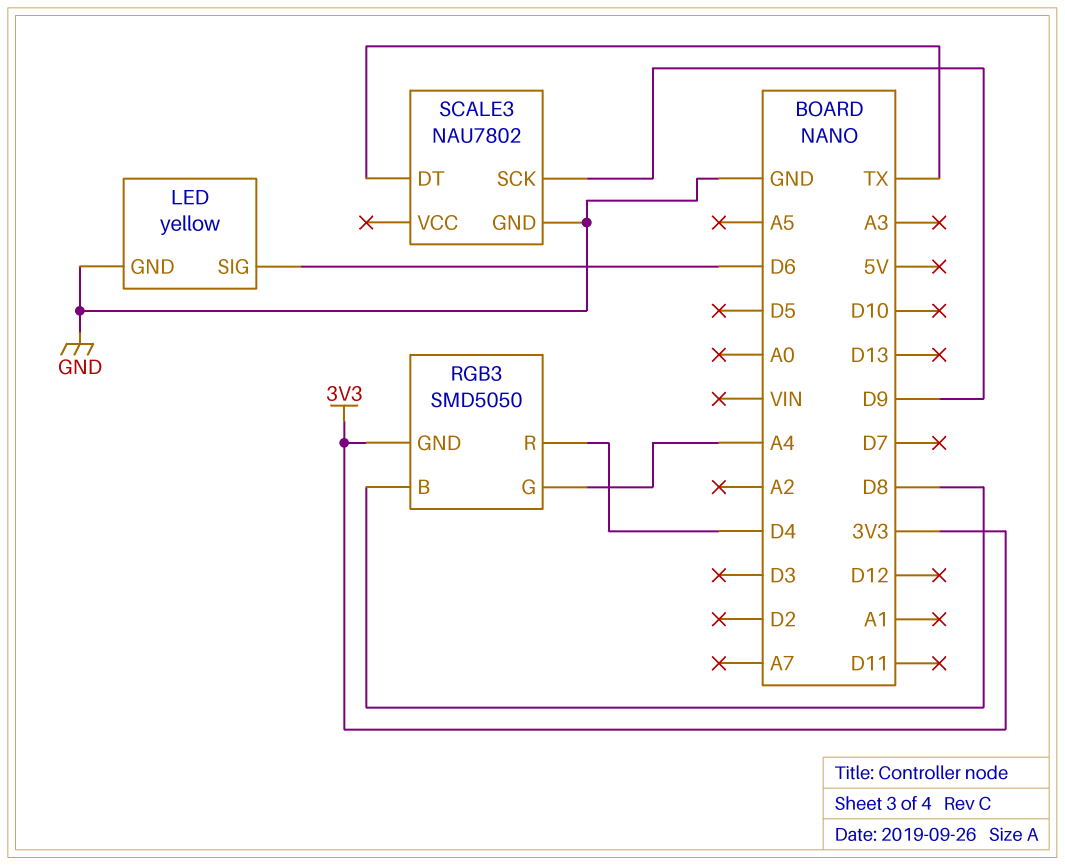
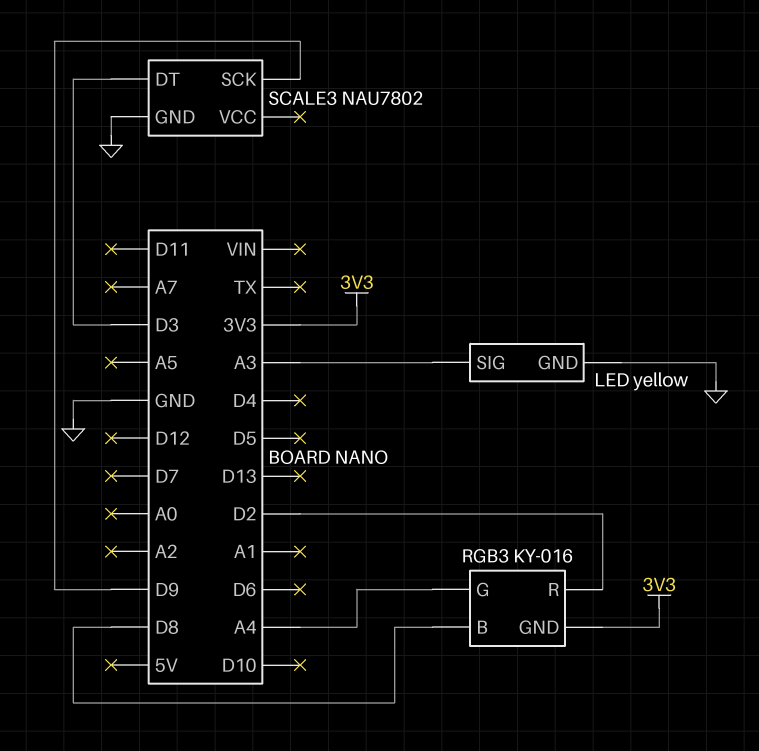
LED pin SIG: D6 -> A3
RGB3: SMD5050 -> KY-016
RGB3 pin R: D4 -> D2
SCALE3 pin DT: TX -> D3

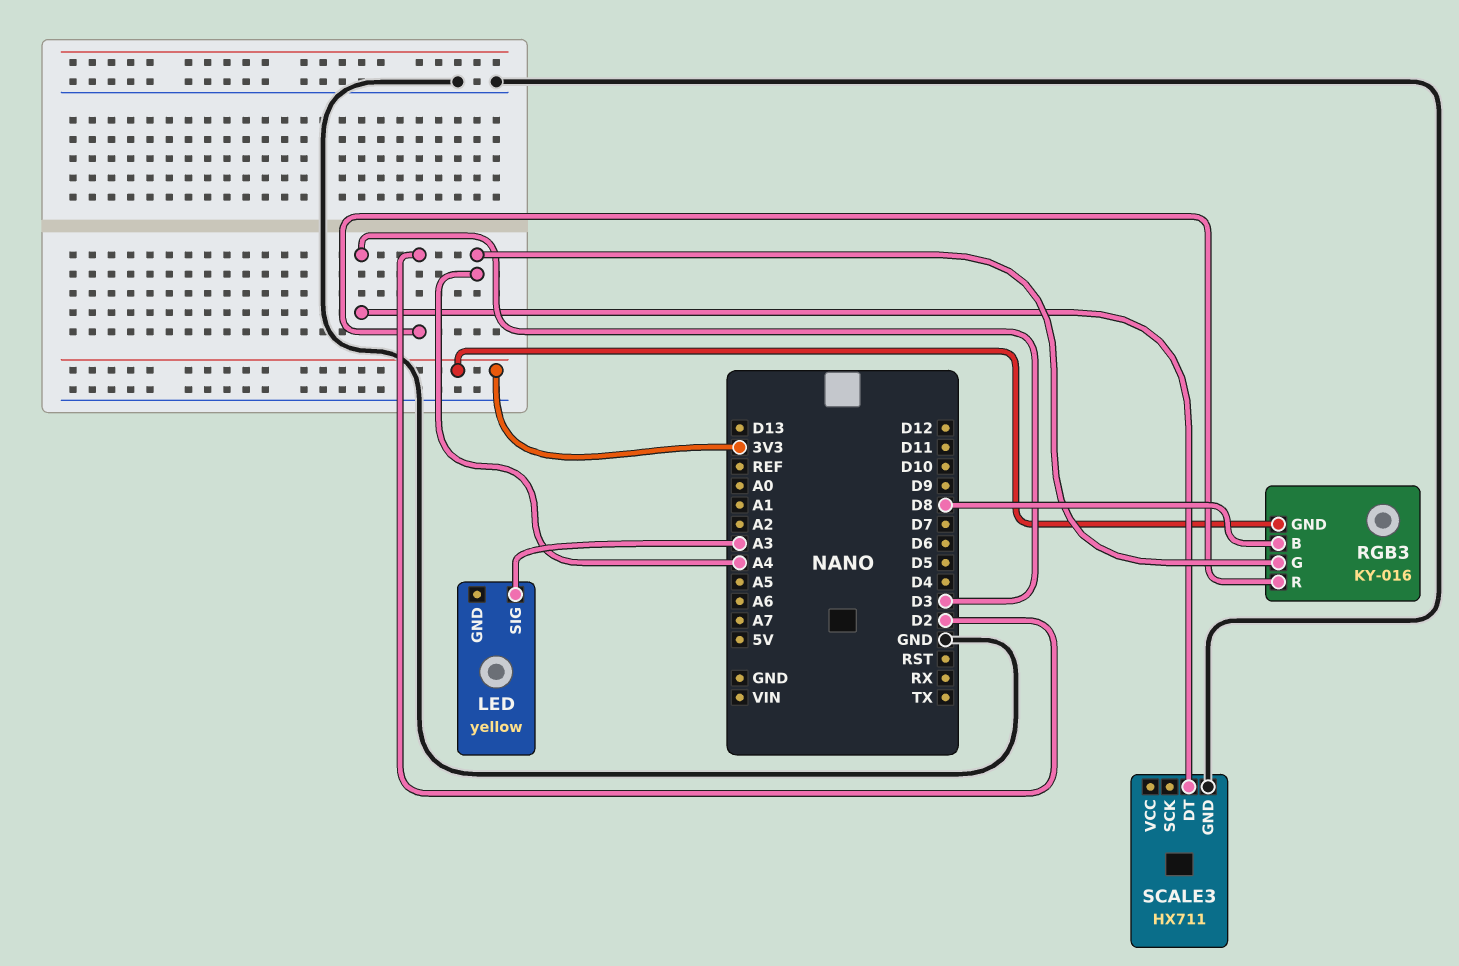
LED pin GND: GND -> none
SCALE3: NAU7802 -> HX711
SCALE3 pin SCK: D9 -> none

